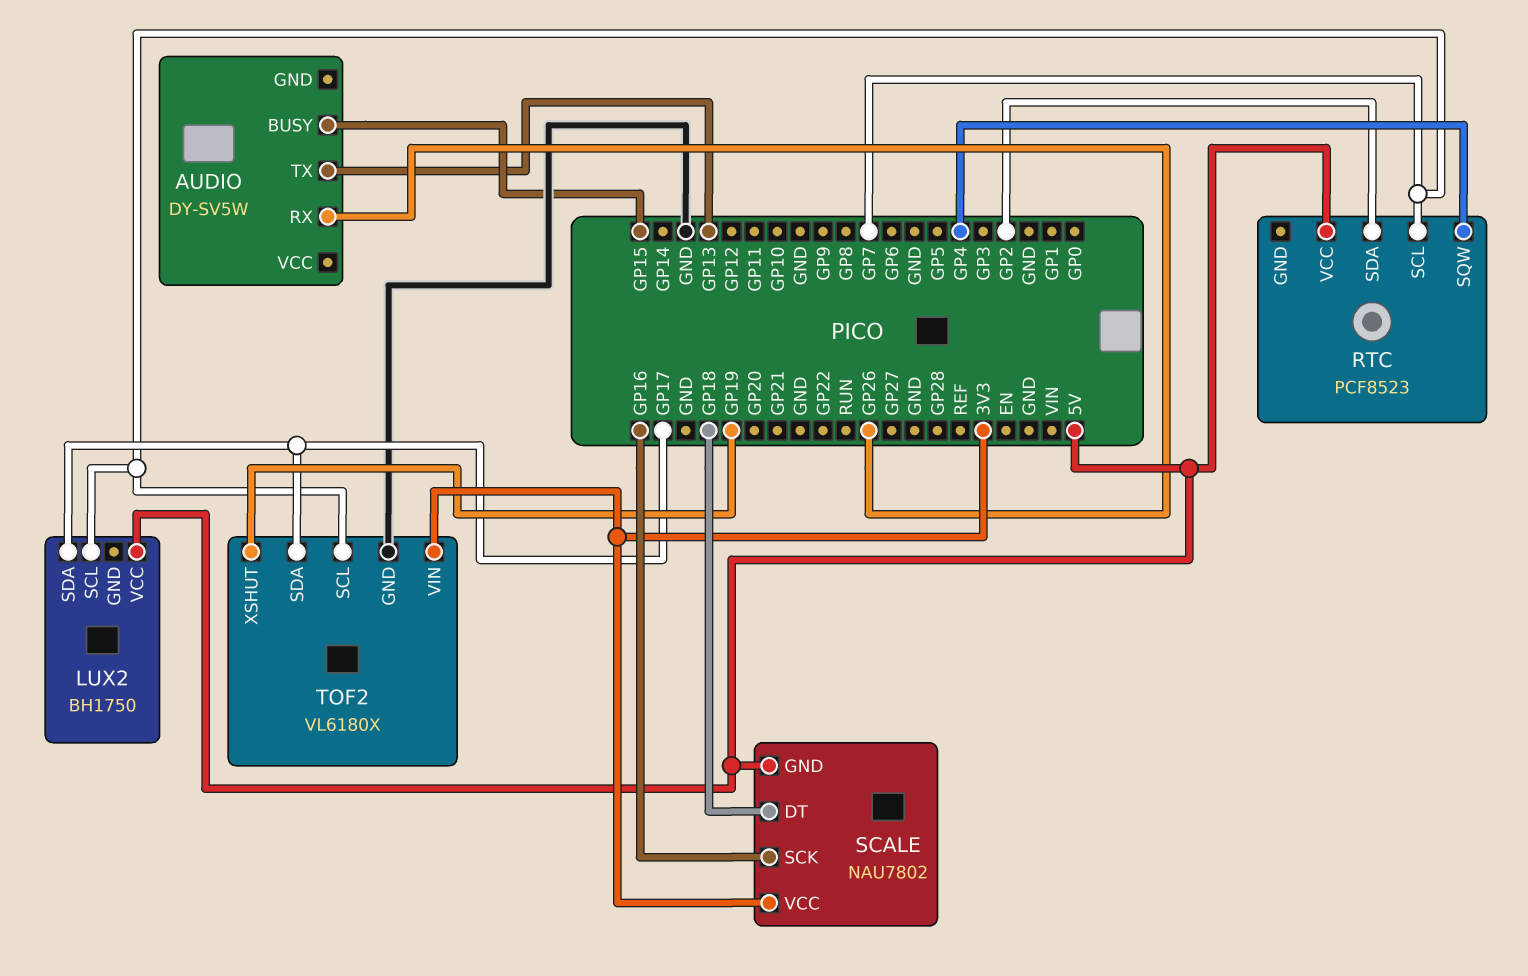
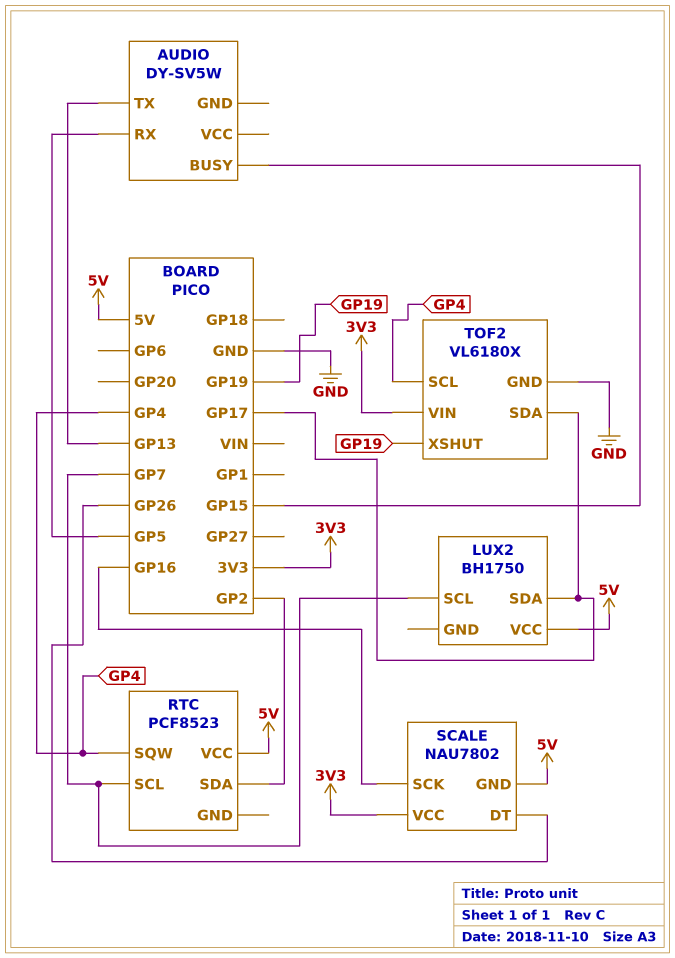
AUDIO pin RX: GP26 -> GP5
SCALE pin DT: GP18 -> GP26
TOF2 pin SCL: GP7 -> GP4

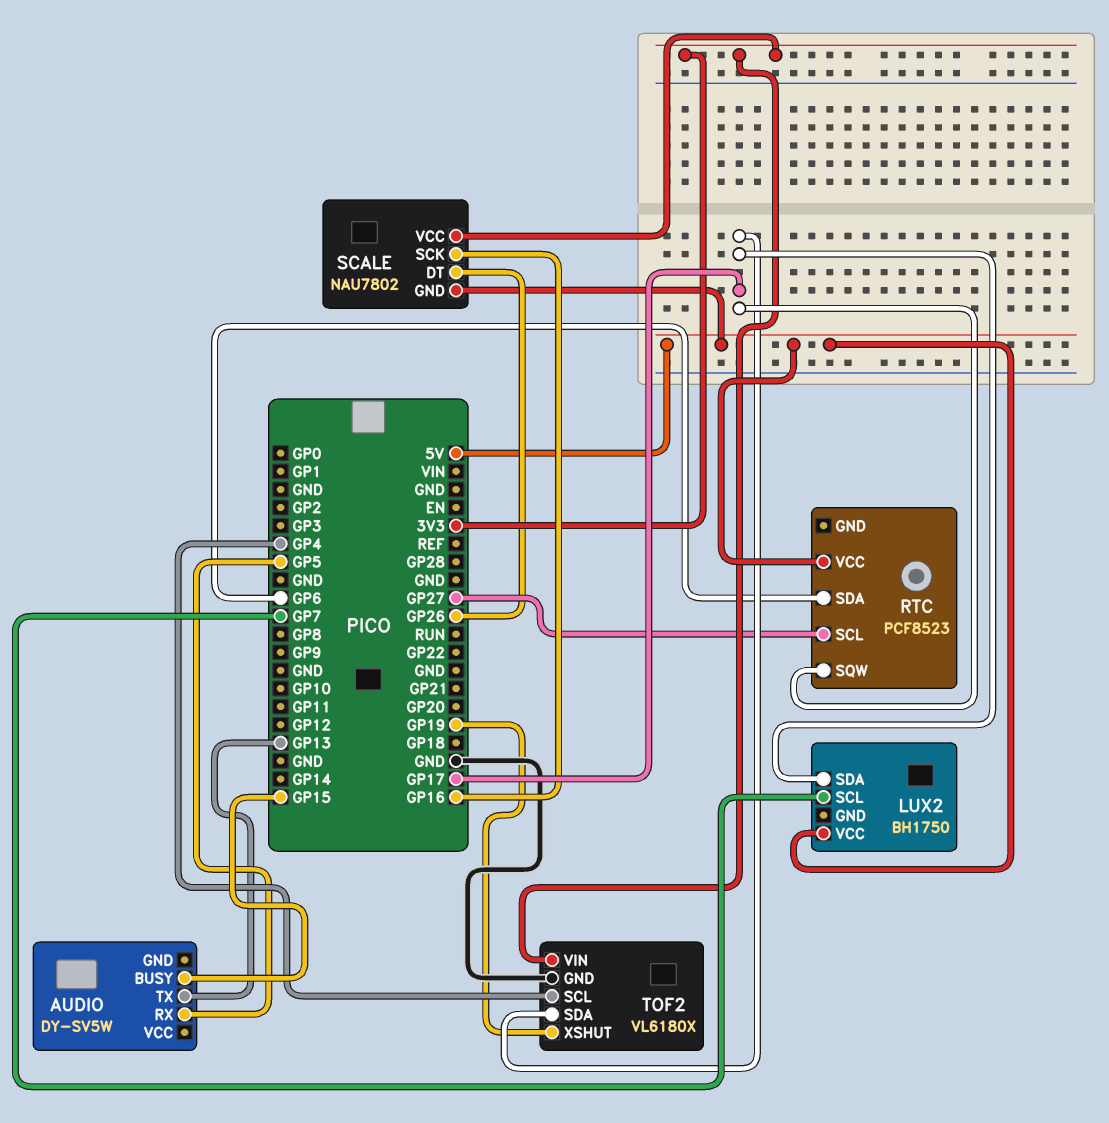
RTC pin SCL: GP7 -> GP27
RTC pin SDA: GP2 -> GP6
RTC pin SQW: GP4 -> GP17

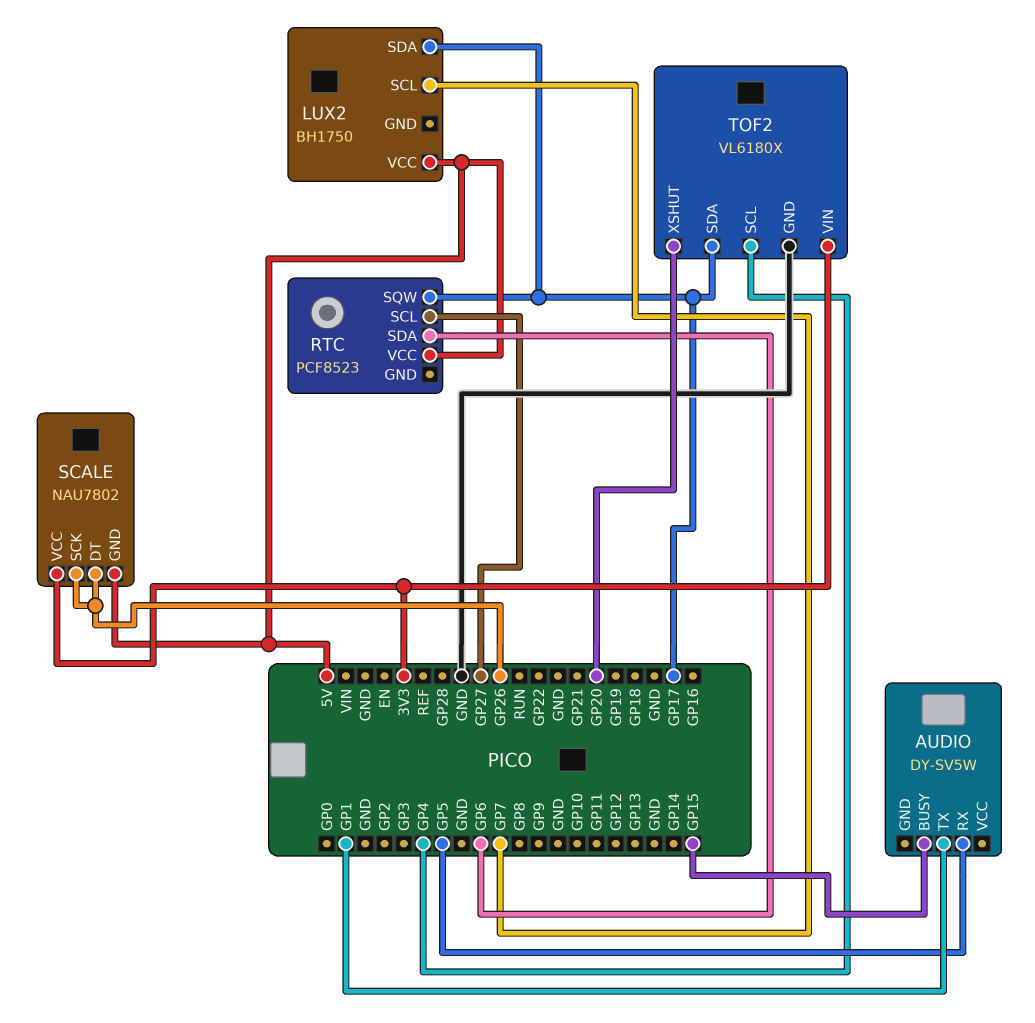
AUDIO pin TX: GP13 -> GP1
SCALE pin SCK: GP16 -> GP26
TOF2 pin XSHUT: GP19 -> GP20

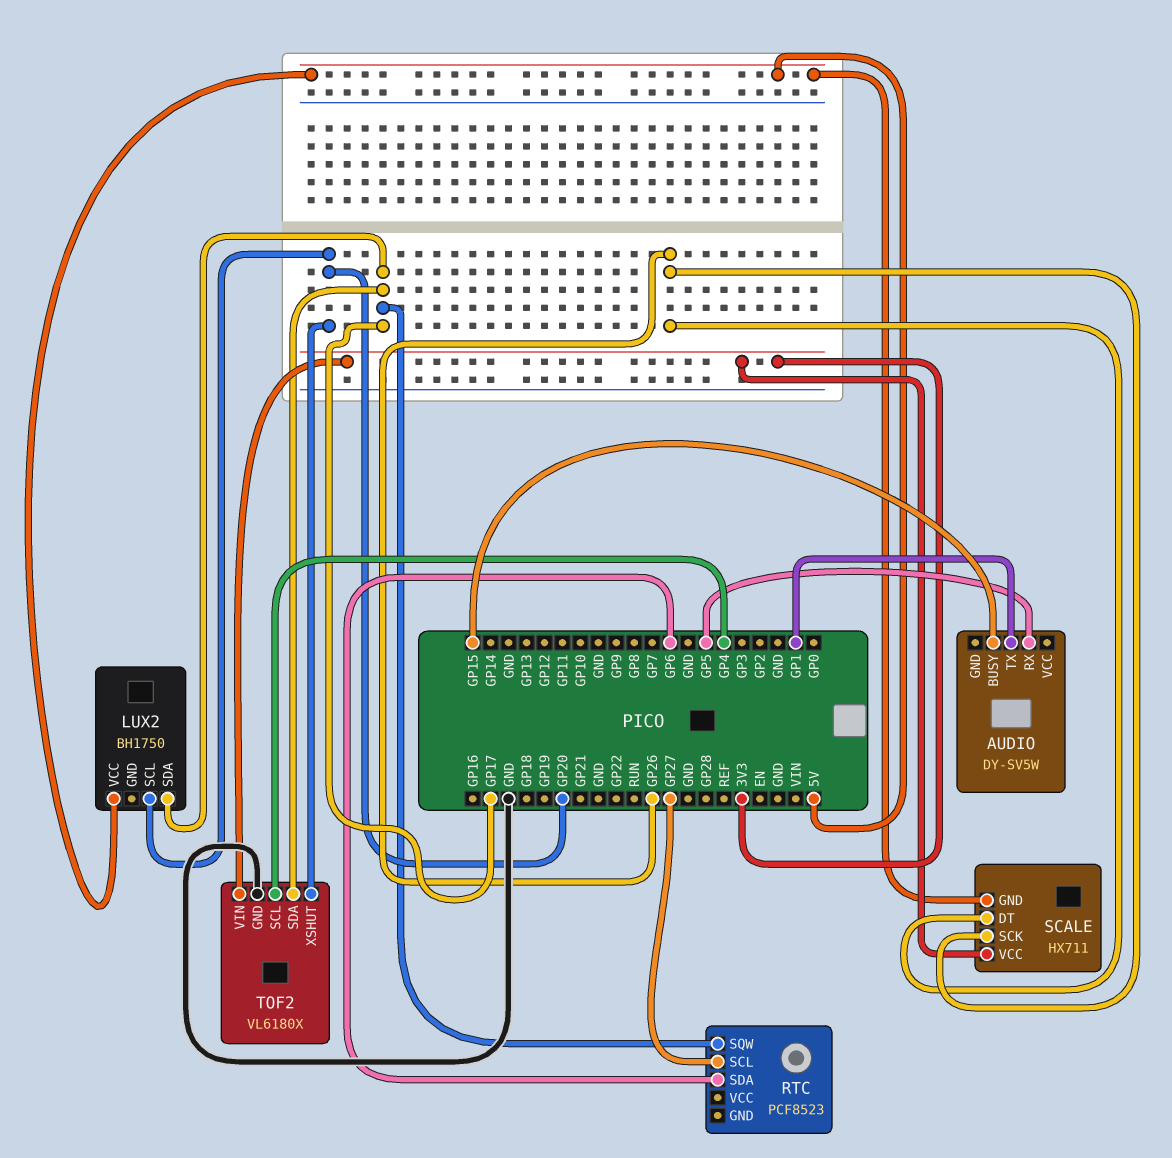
LUX2 pin SCL: GP7 -> GP20
RTC pin VCC: 5V -> none
SCALE: NAU7802 -> HX711

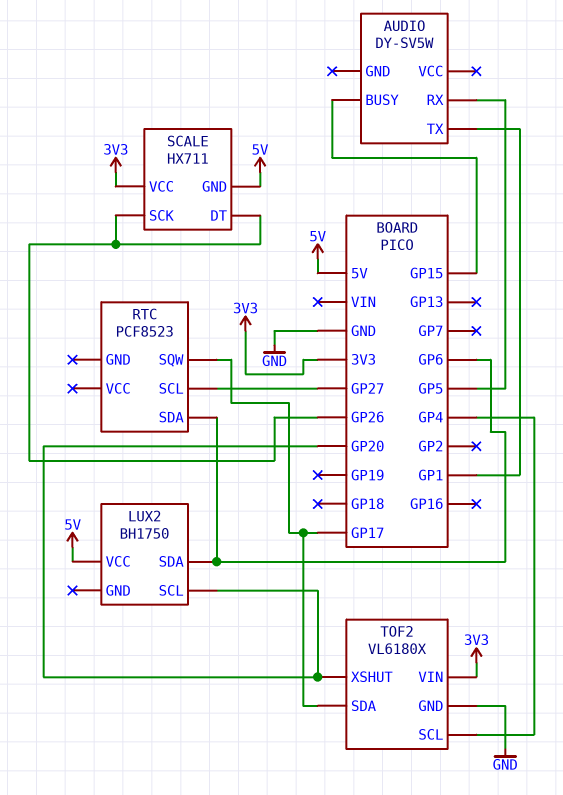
LUX2 pin SDA: GP17 -> GP6

